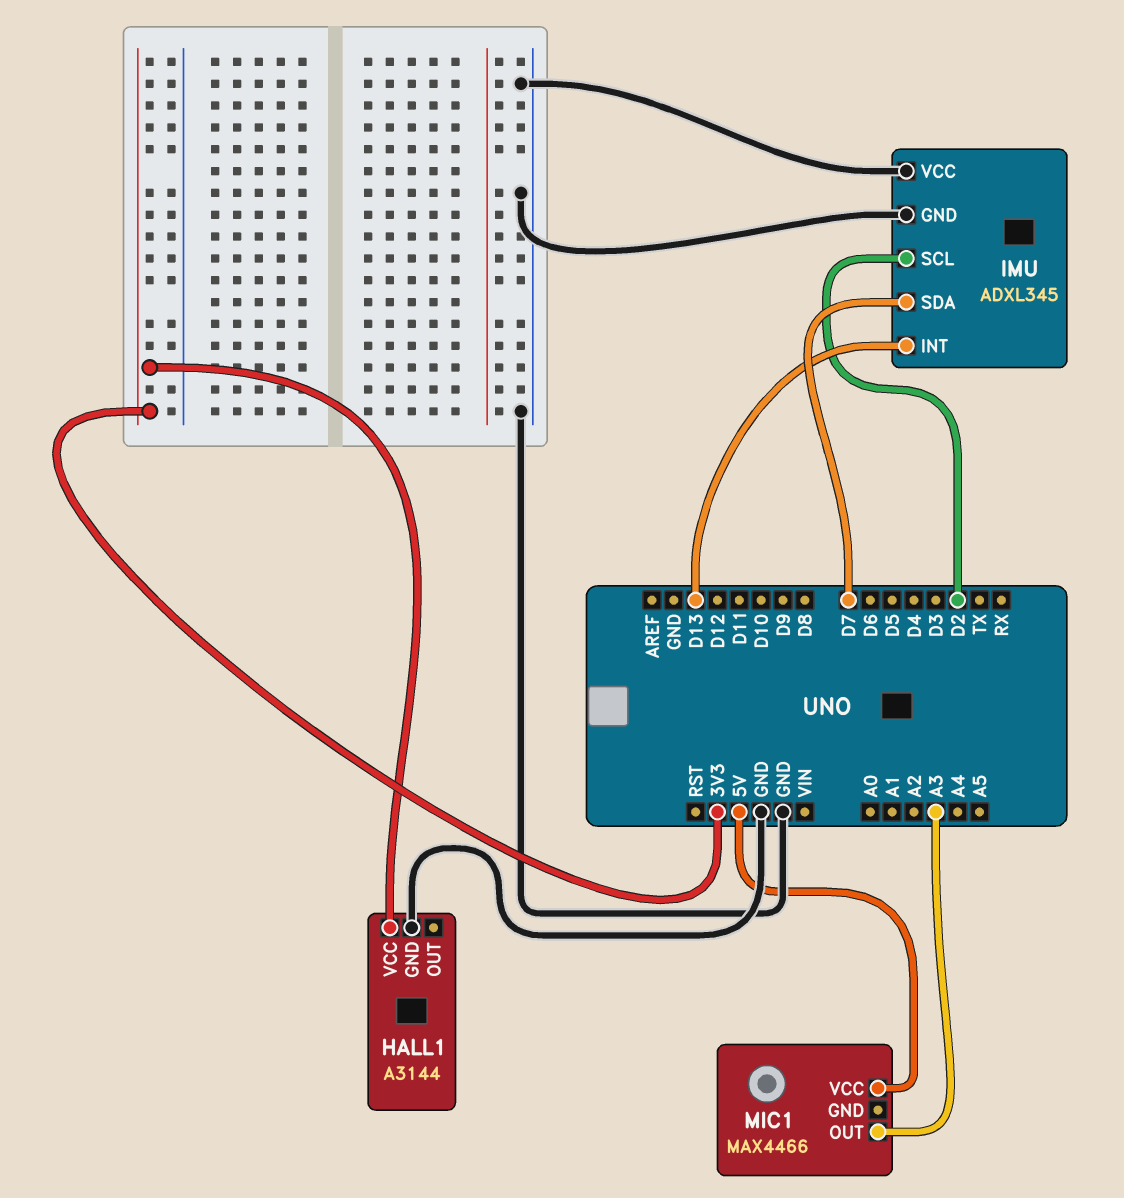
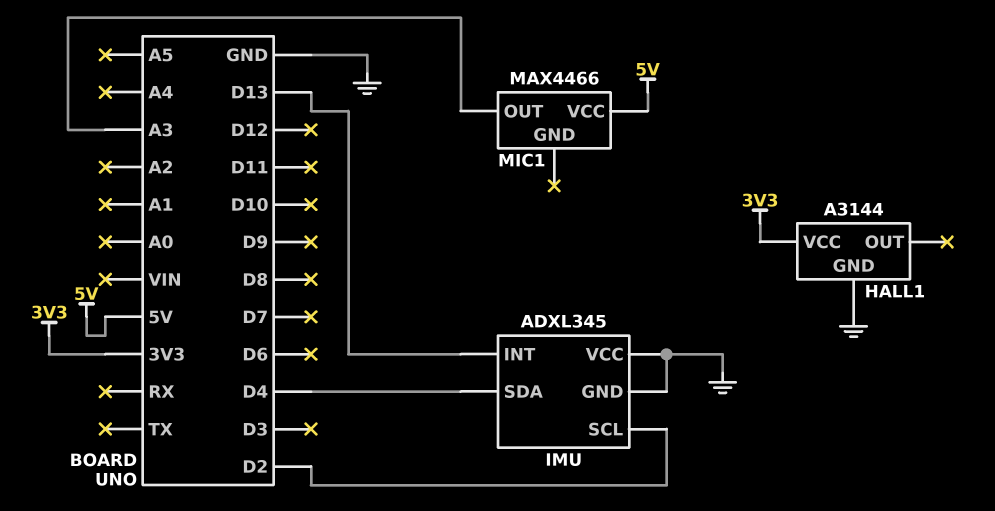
IMU pin SDA: D7 -> D4

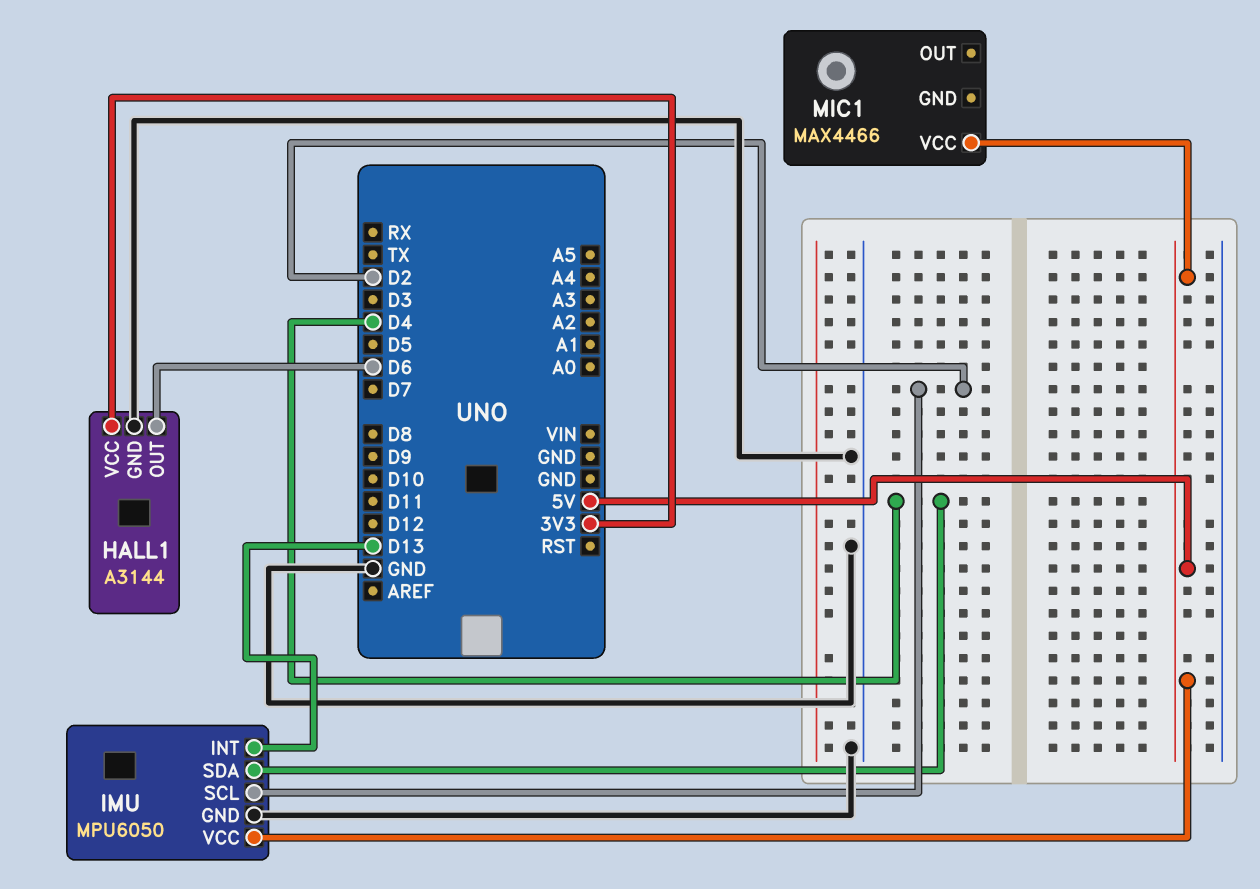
HALL1 pin OUT: none -> D6
IMU: ADXL345 -> MPU6050
IMU pin VCC: GND -> 5V
MIC1 pin OUT: A3 -> none

